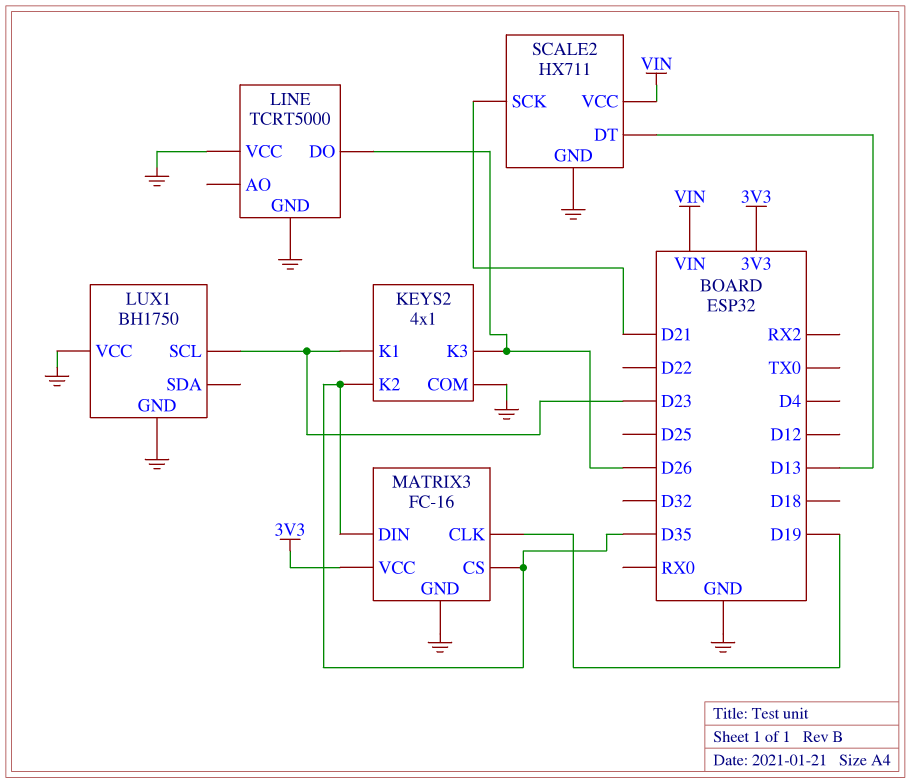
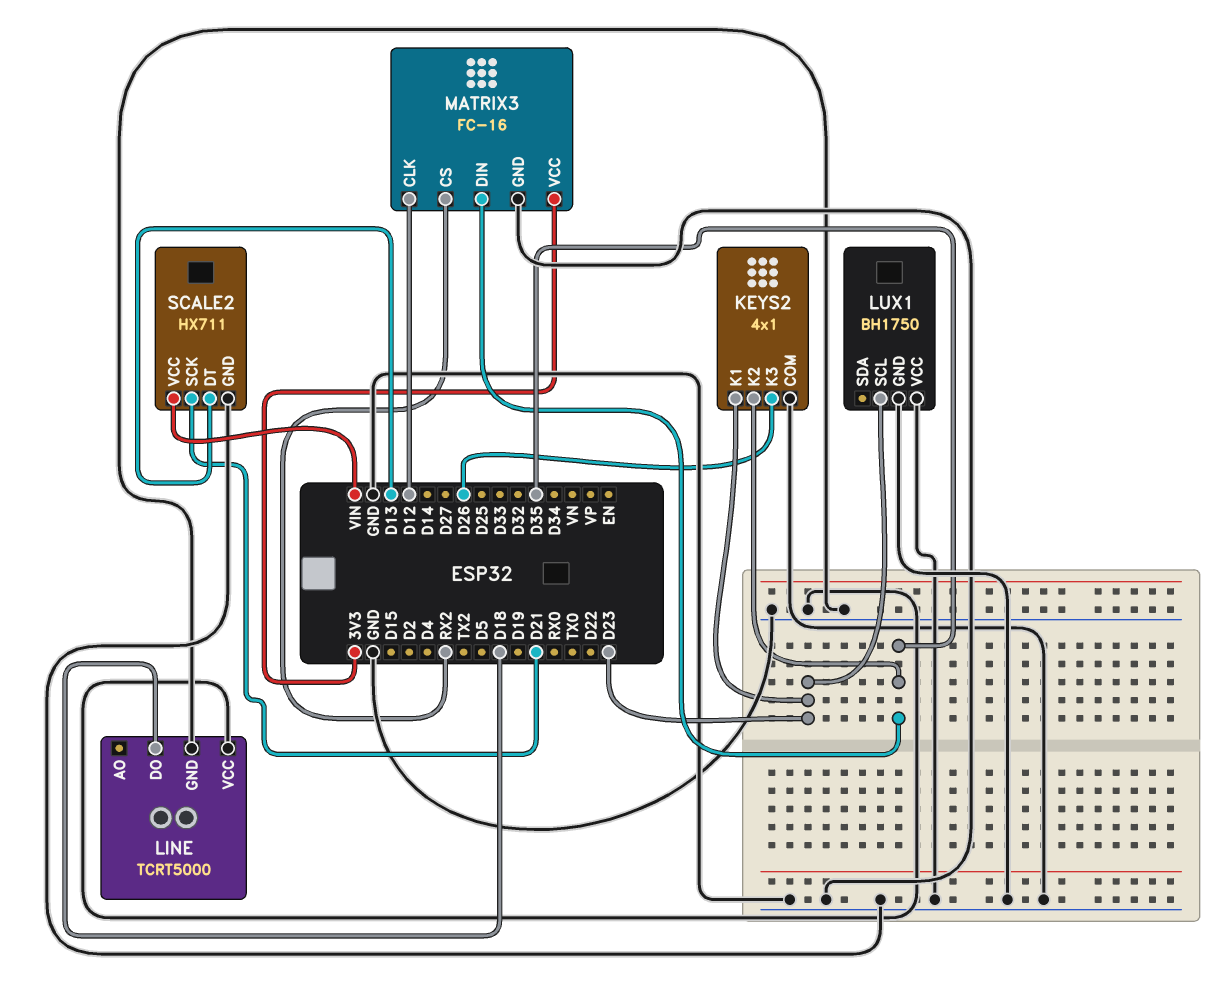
LINE pin DO: D26 -> D18
MATRIX3 pin CLK: D19 -> D12
MATRIX3 pin CS: D35 -> RX2

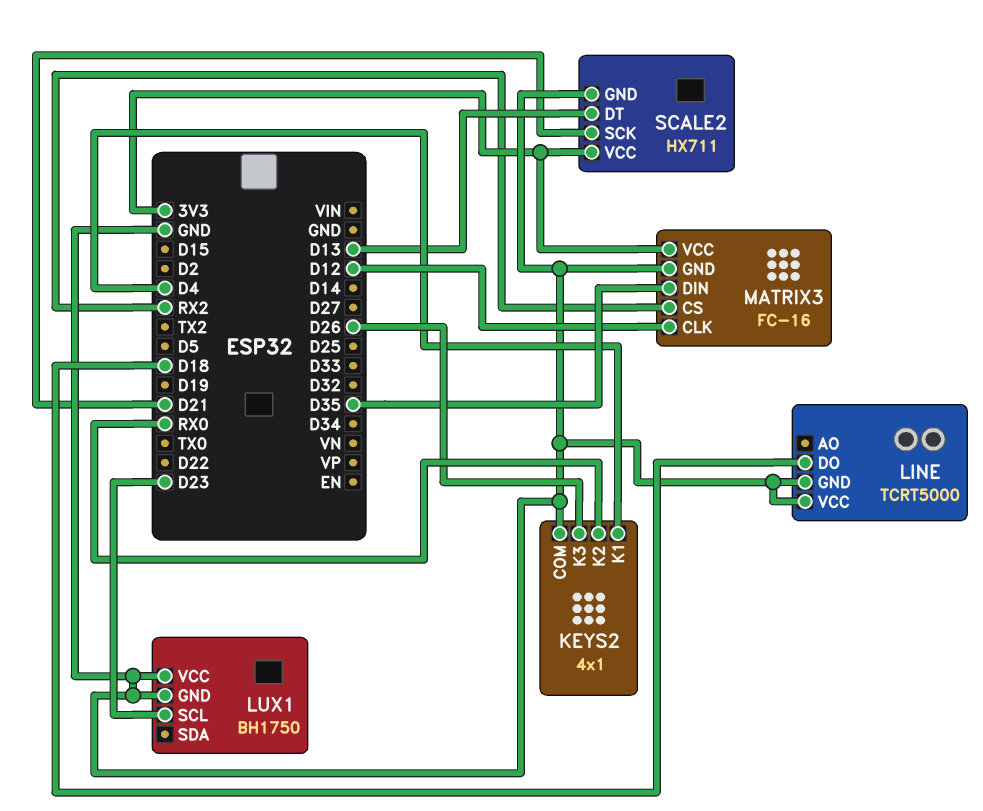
KEYS2 pin K1: D23 -> D4
KEYS2 pin K2: D35 -> RX0
SCALE2 pin VCC: VIN -> 3V3

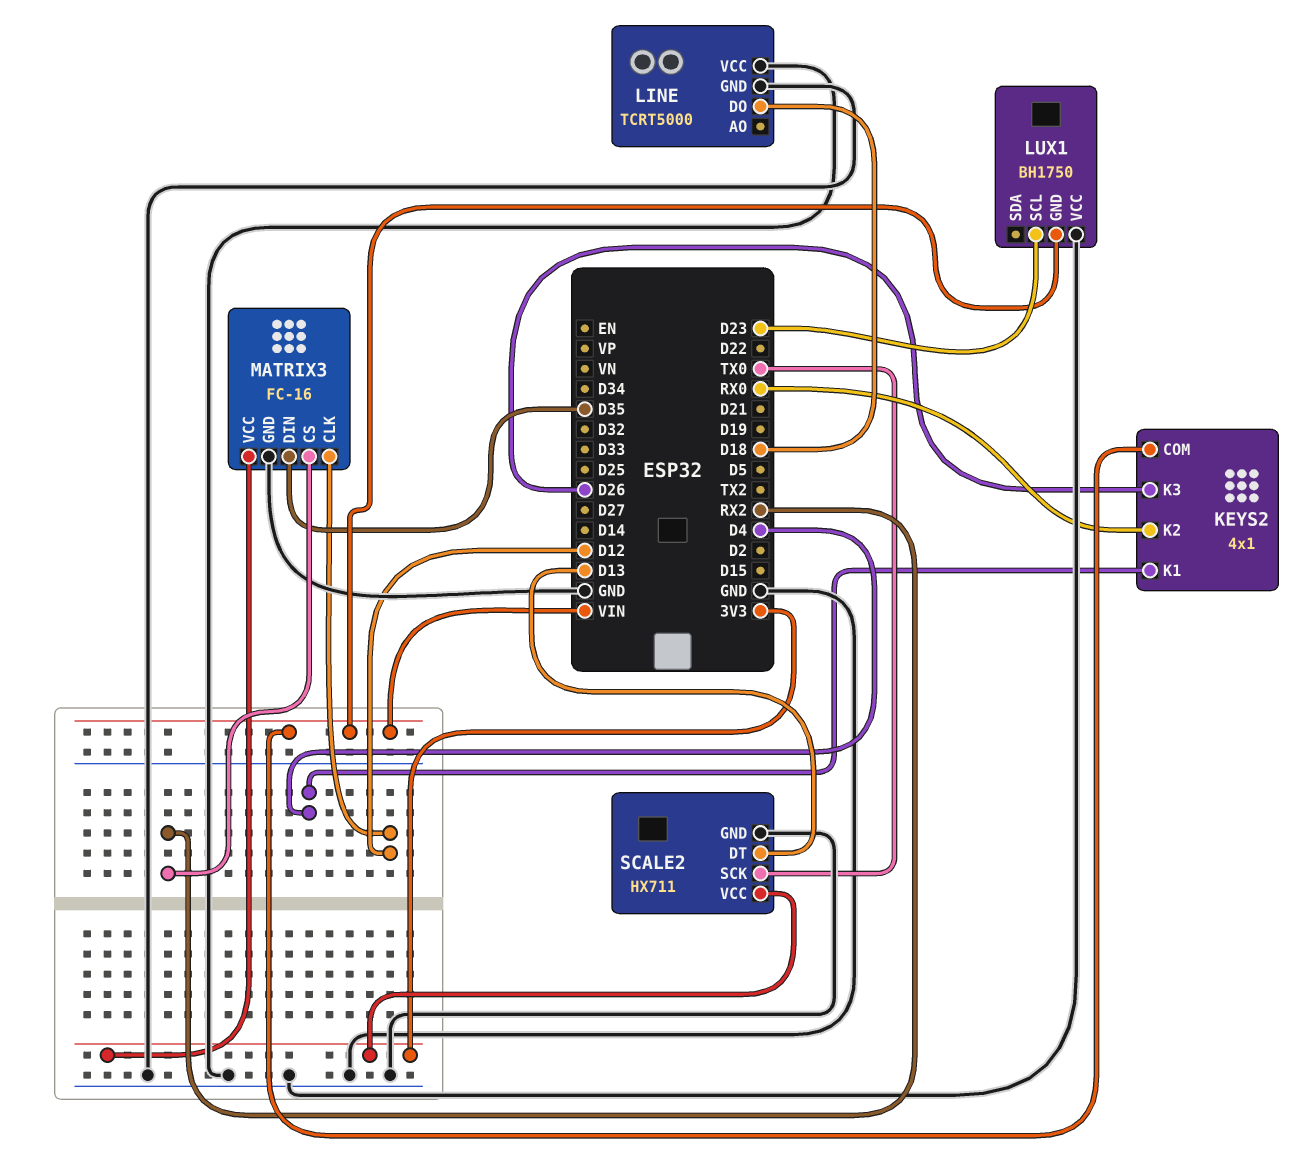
KEYS2 pin COM: GND -> VIN
LUX1 pin GND: GND -> VIN
SCALE2 pin SCK: D21 -> TX0

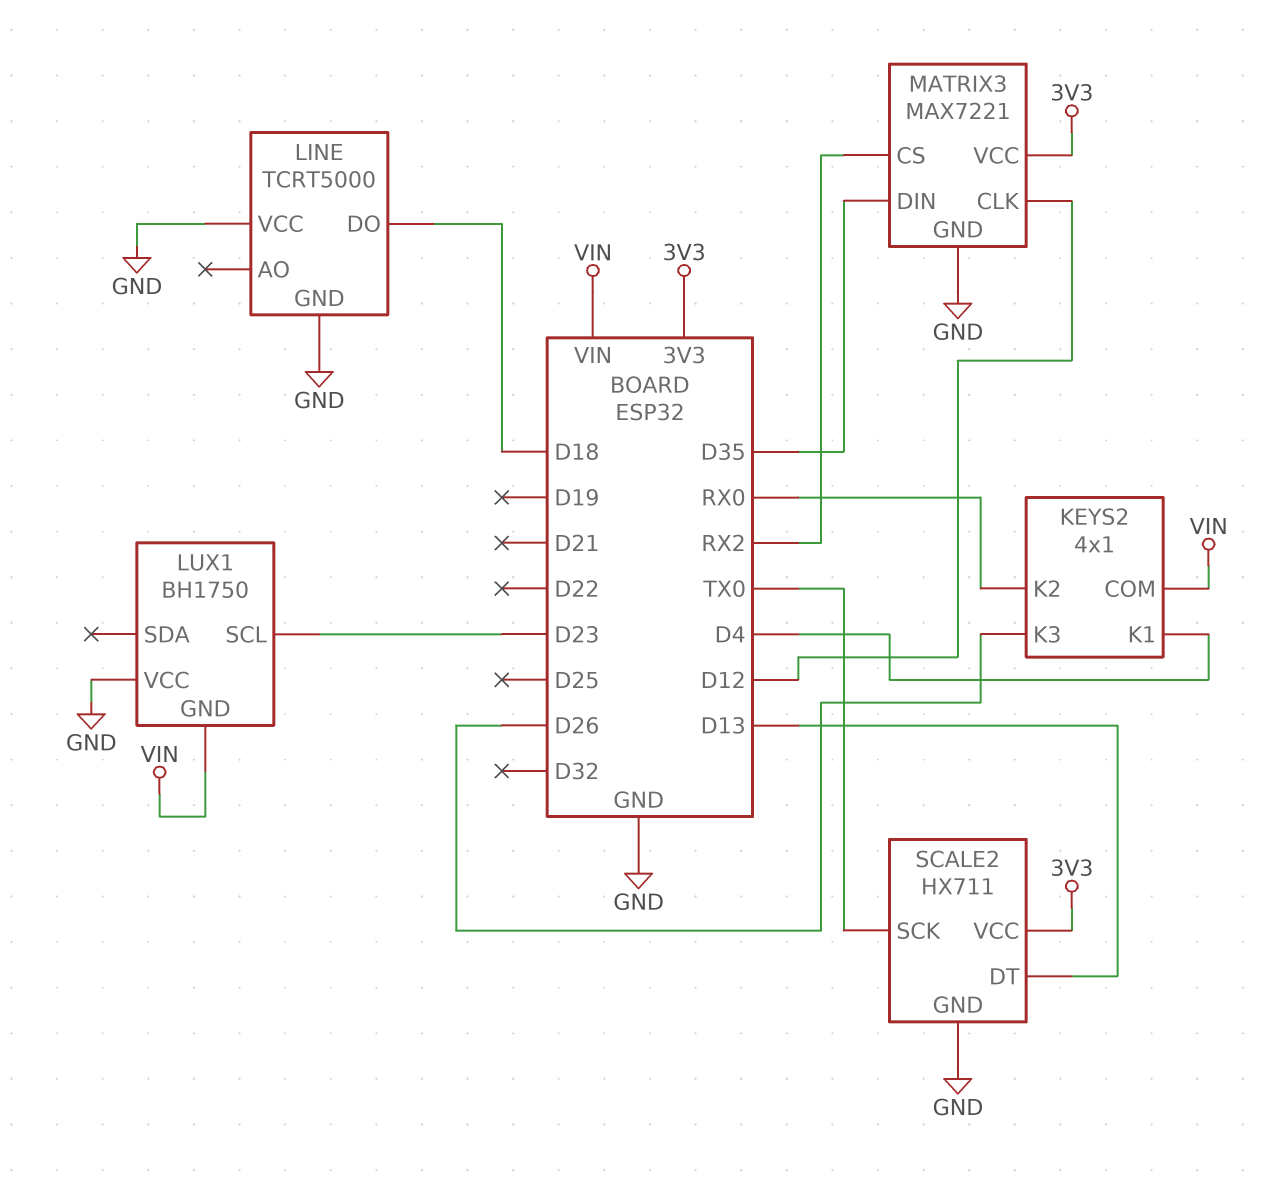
MATRIX3: FC-16 -> MAX7221

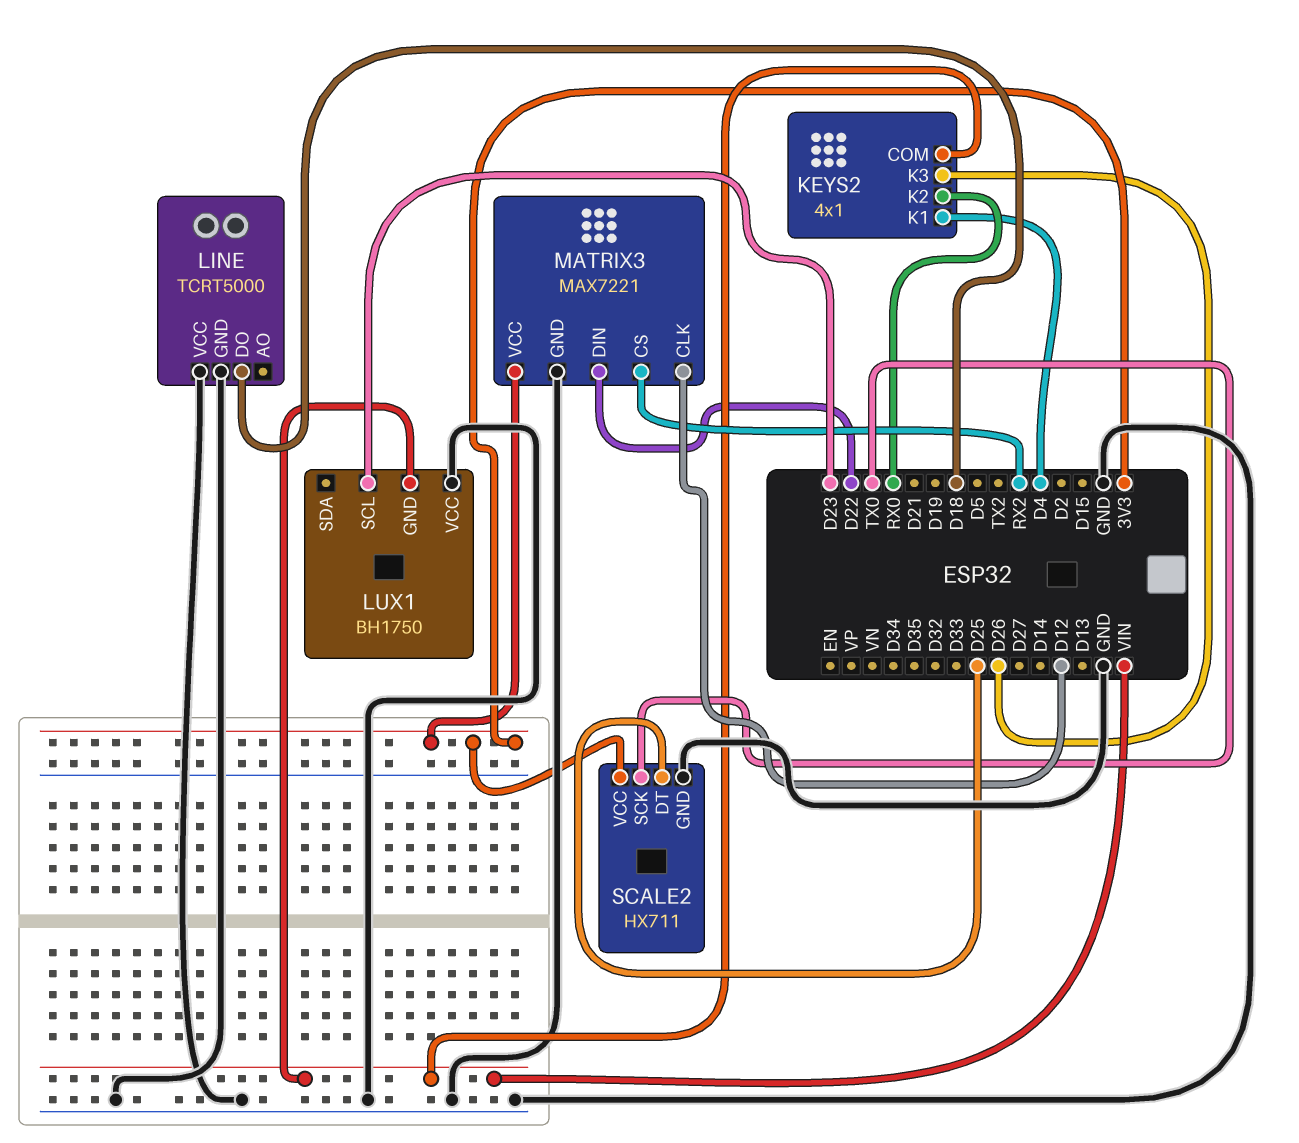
MATRIX3 pin DIN: D35 -> D22
SCALE2 pin DT: D13 -> D25

